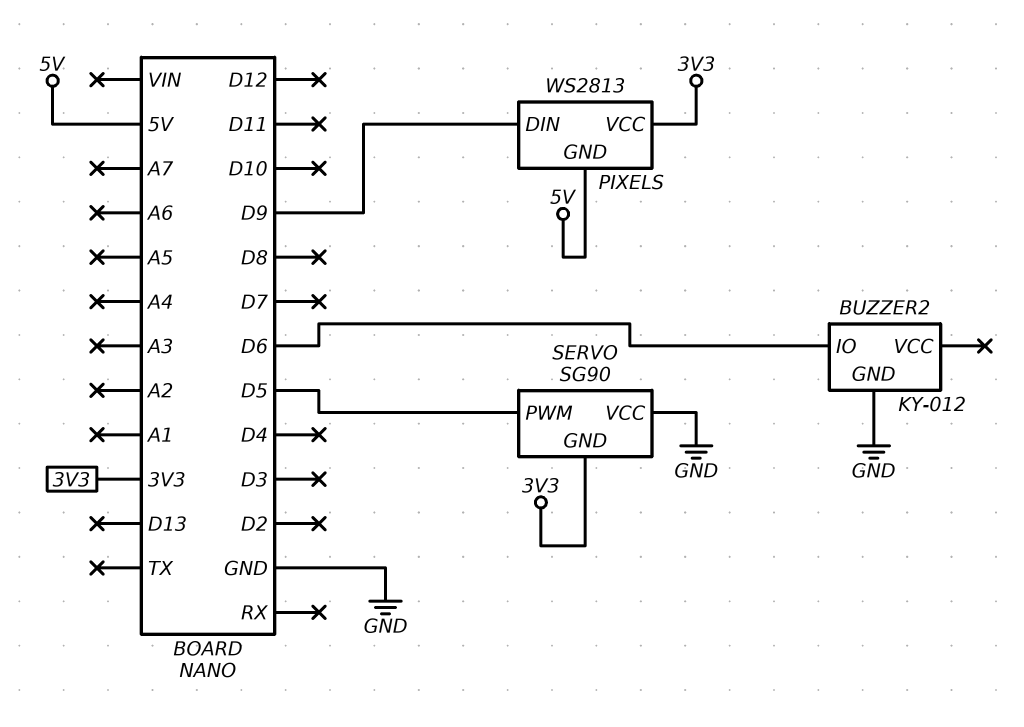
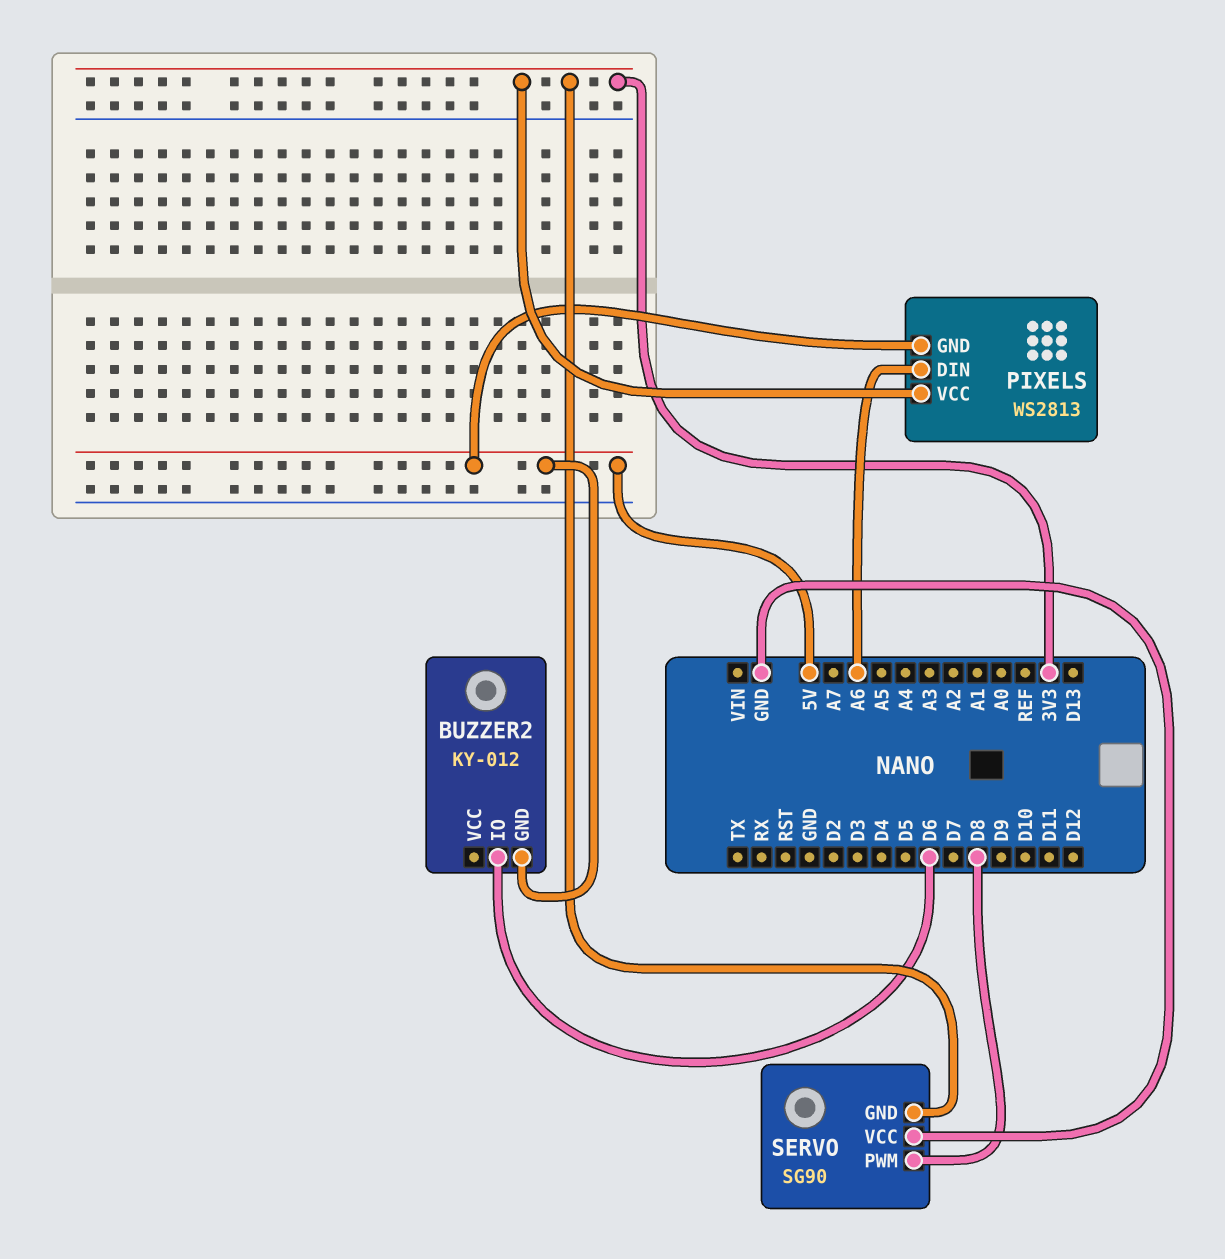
BUZZER2 pin GND: GND -> 5V
PIXELS pin DIN: D9 -> A6
SERVO pin PWM: D5 -> D8

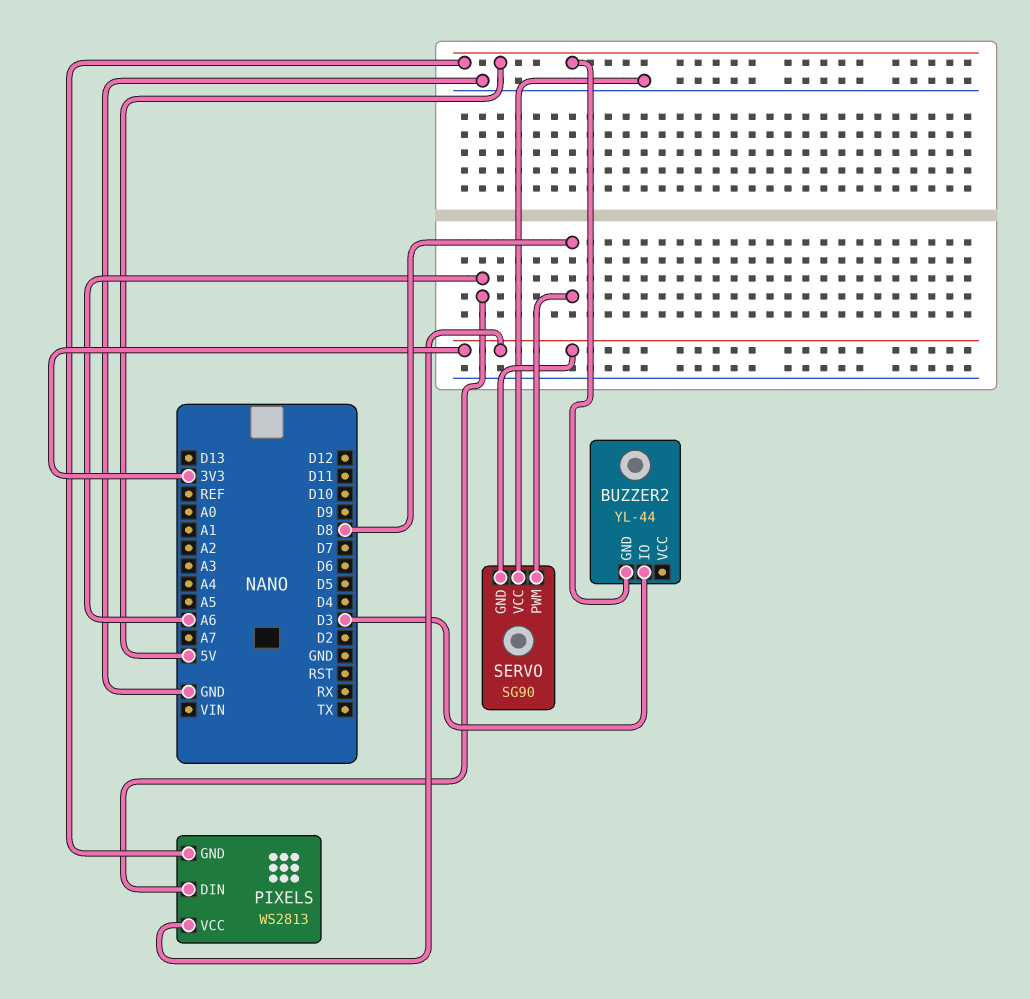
BUZZER2: KY-012 -> YL-44
BUZZER2 pin IO: D6 -> D3

